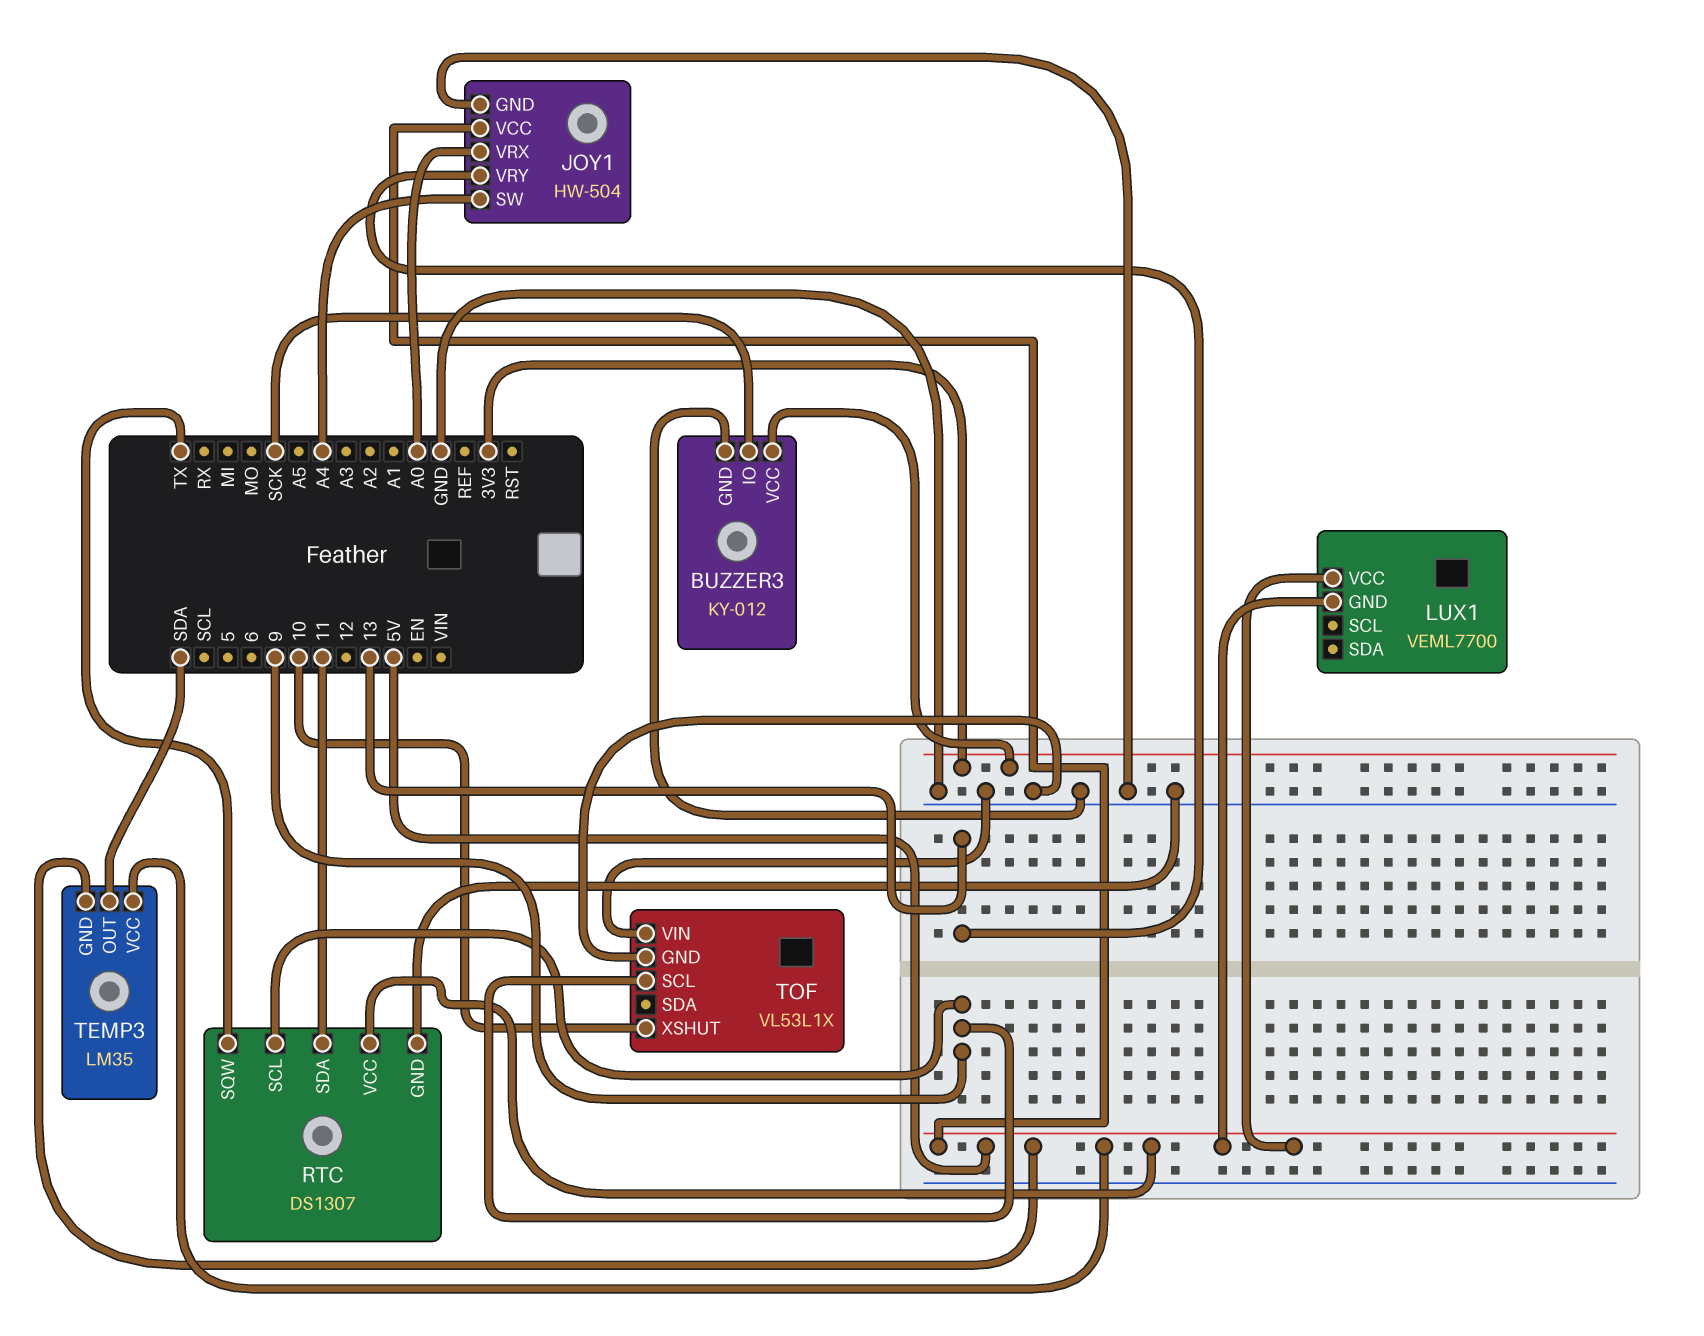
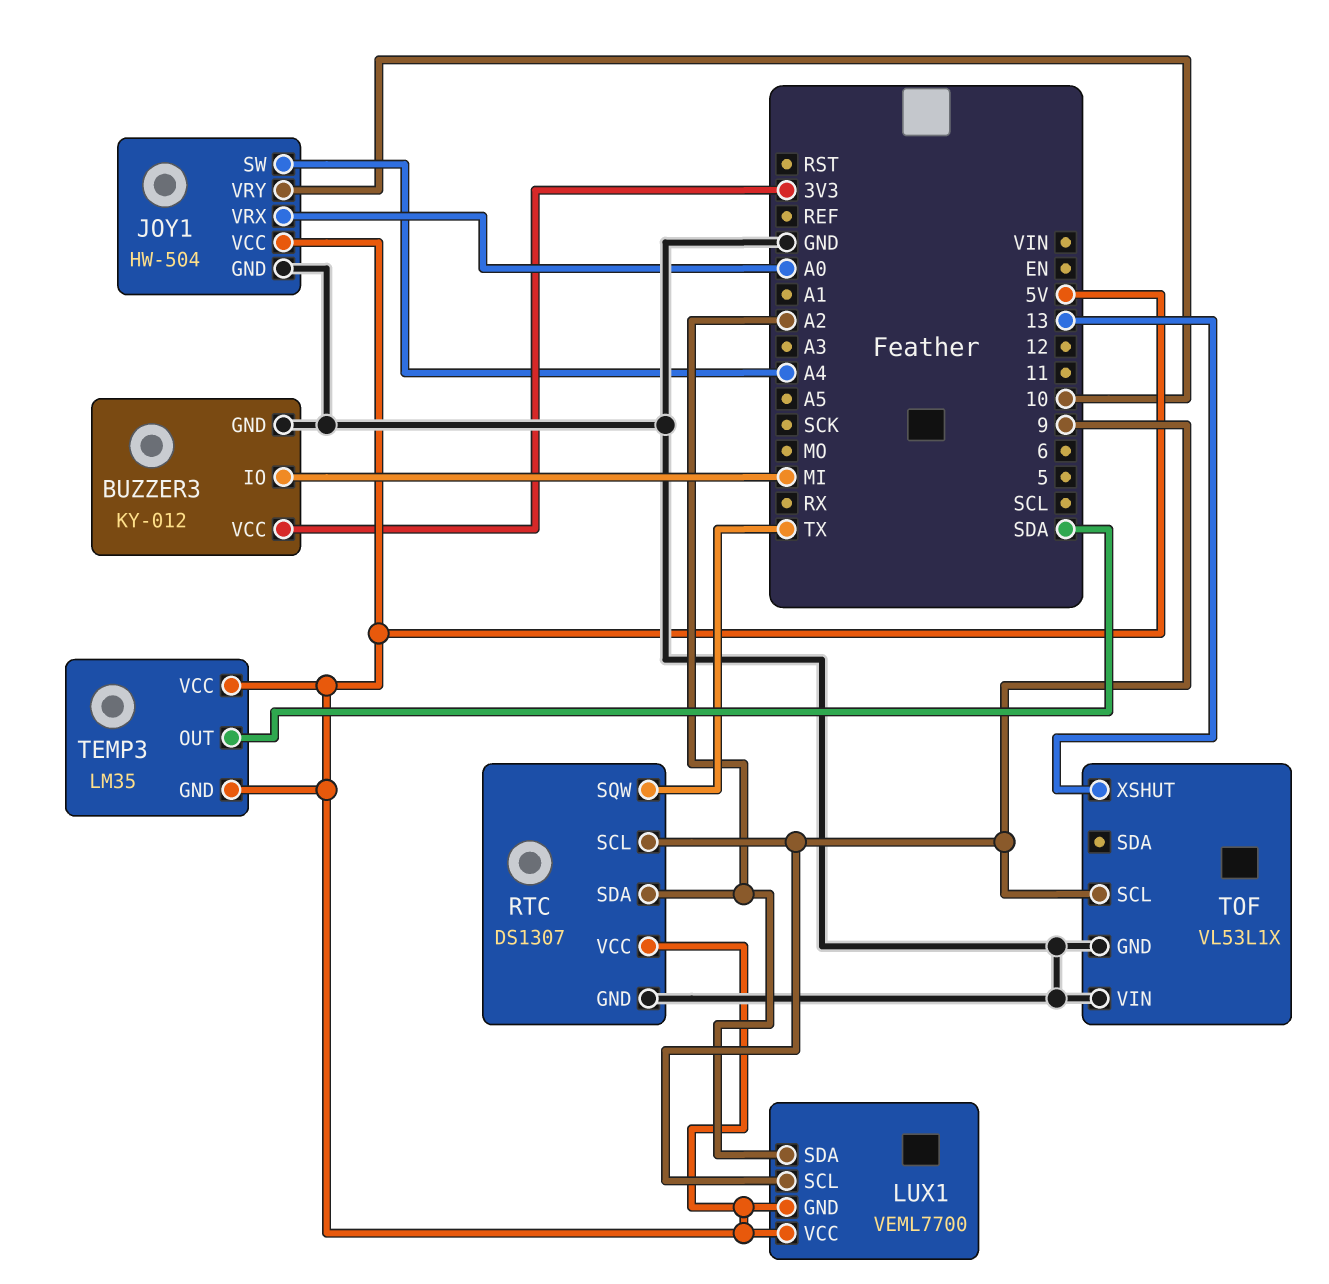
BUZZER3 pin IO: SCK -> MI
JOY1 pin VRY: 13 -> 10
LUX1 pin SCL: none -> 9
LUX1 pin SDA: none -> A2
RTC pin SDA: 11 -> A2
TOF pin XSHUT: 10 -> 13

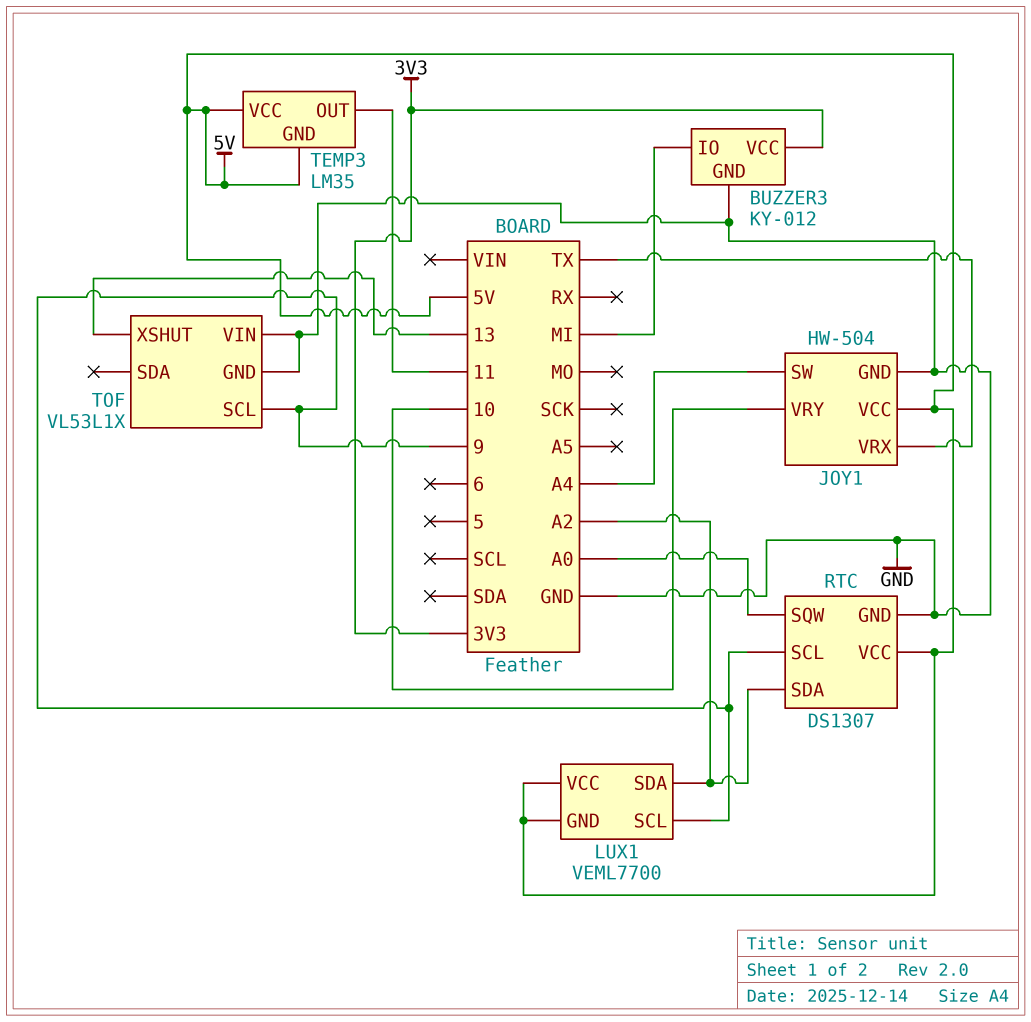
JOY1 pin VRX: A0 -> TX
RTC pin SQW: TX -> A0
TEMP3 pin OUT: SDA -> 11

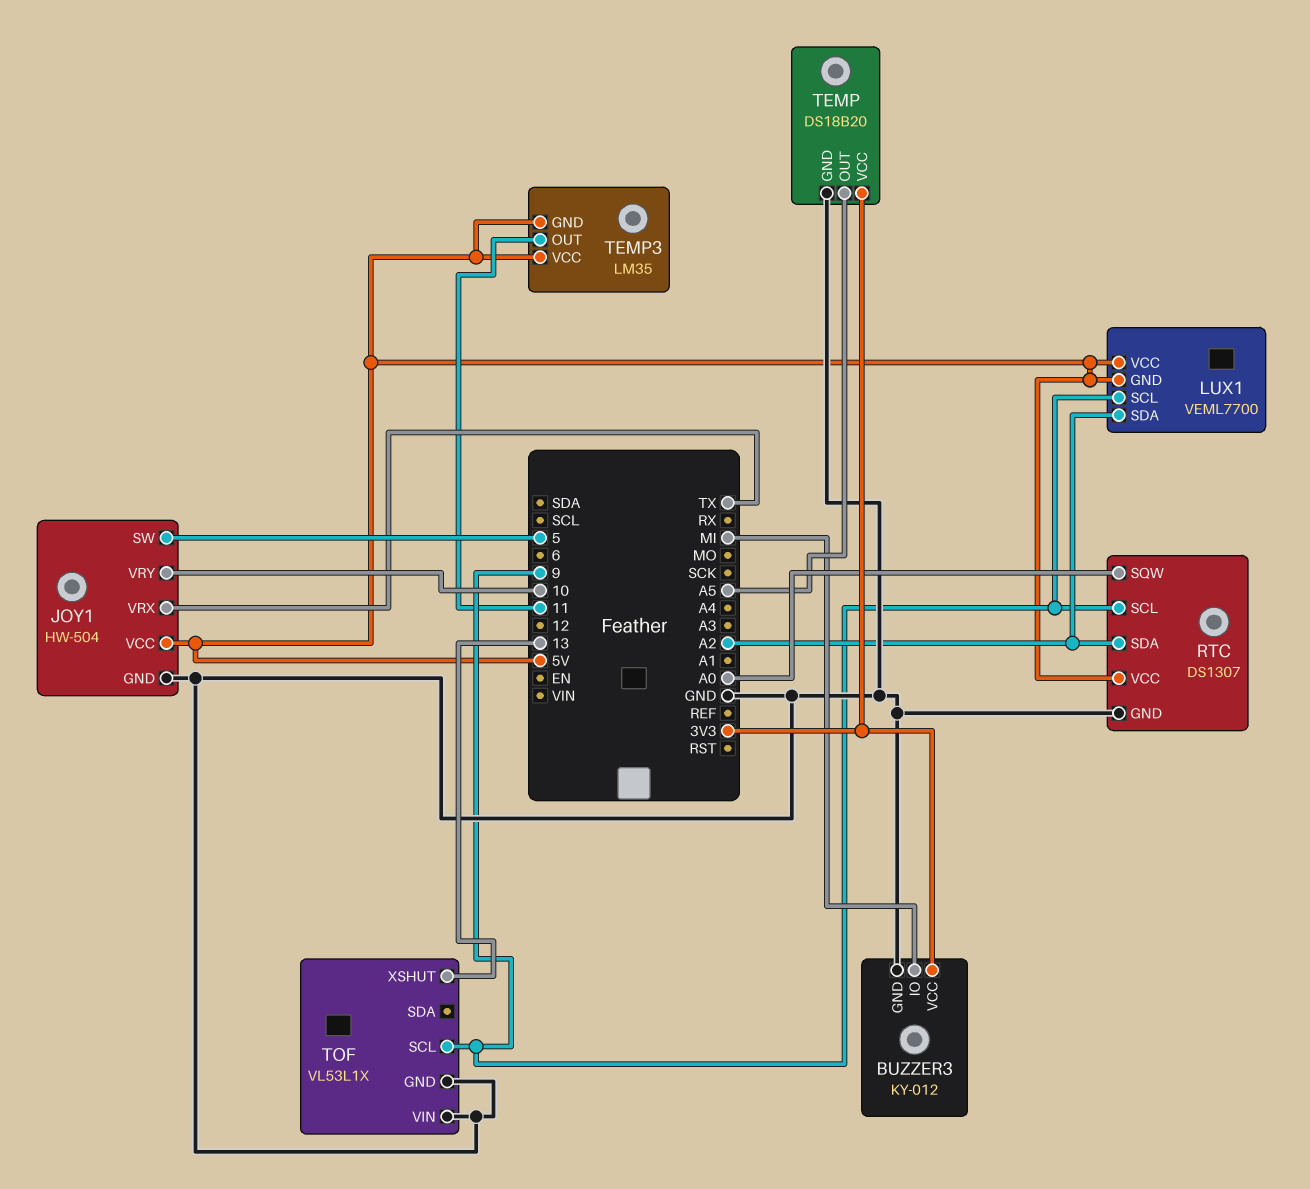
JOY1 pin SW: A4 -> 5
TEMP: none -> DS18B20
TEMP pin GND: none -> GND
TEMP pin OUT: none -> A5
TEMP pin VCC: none -> 3V3

